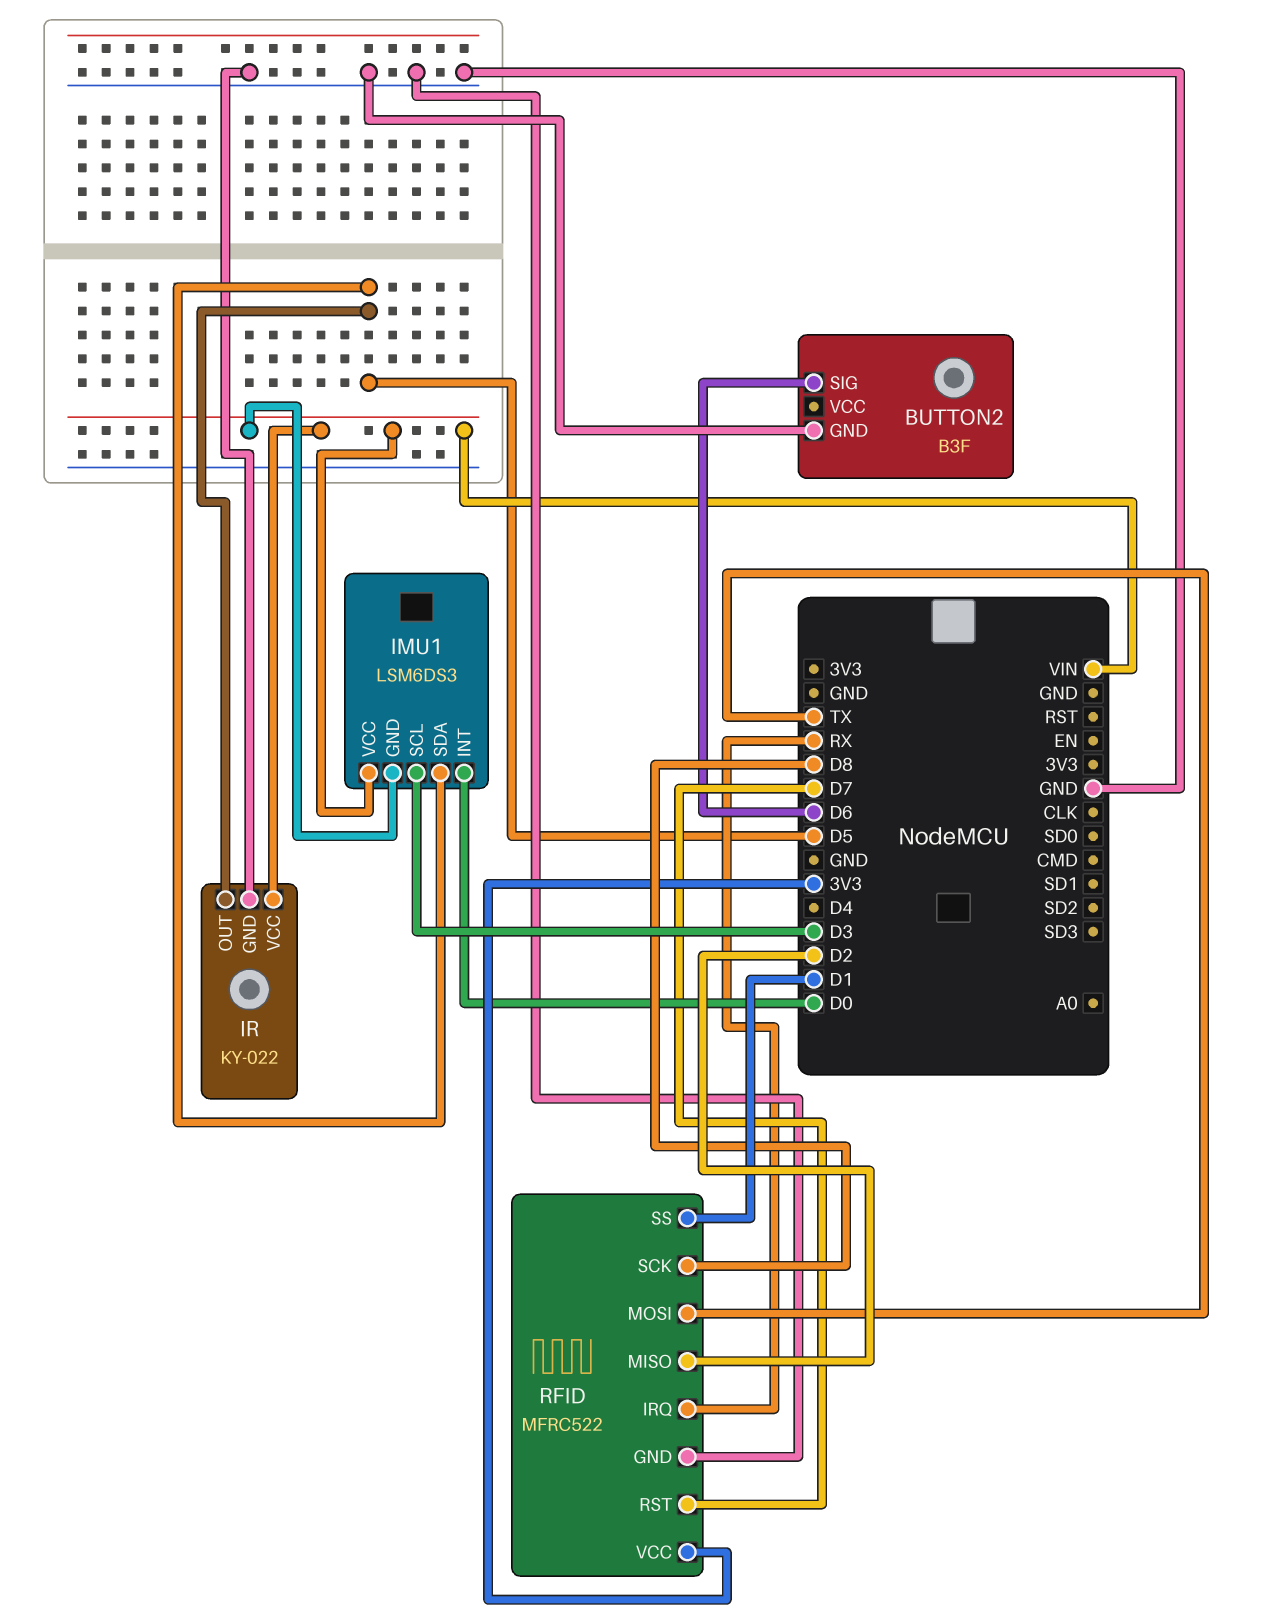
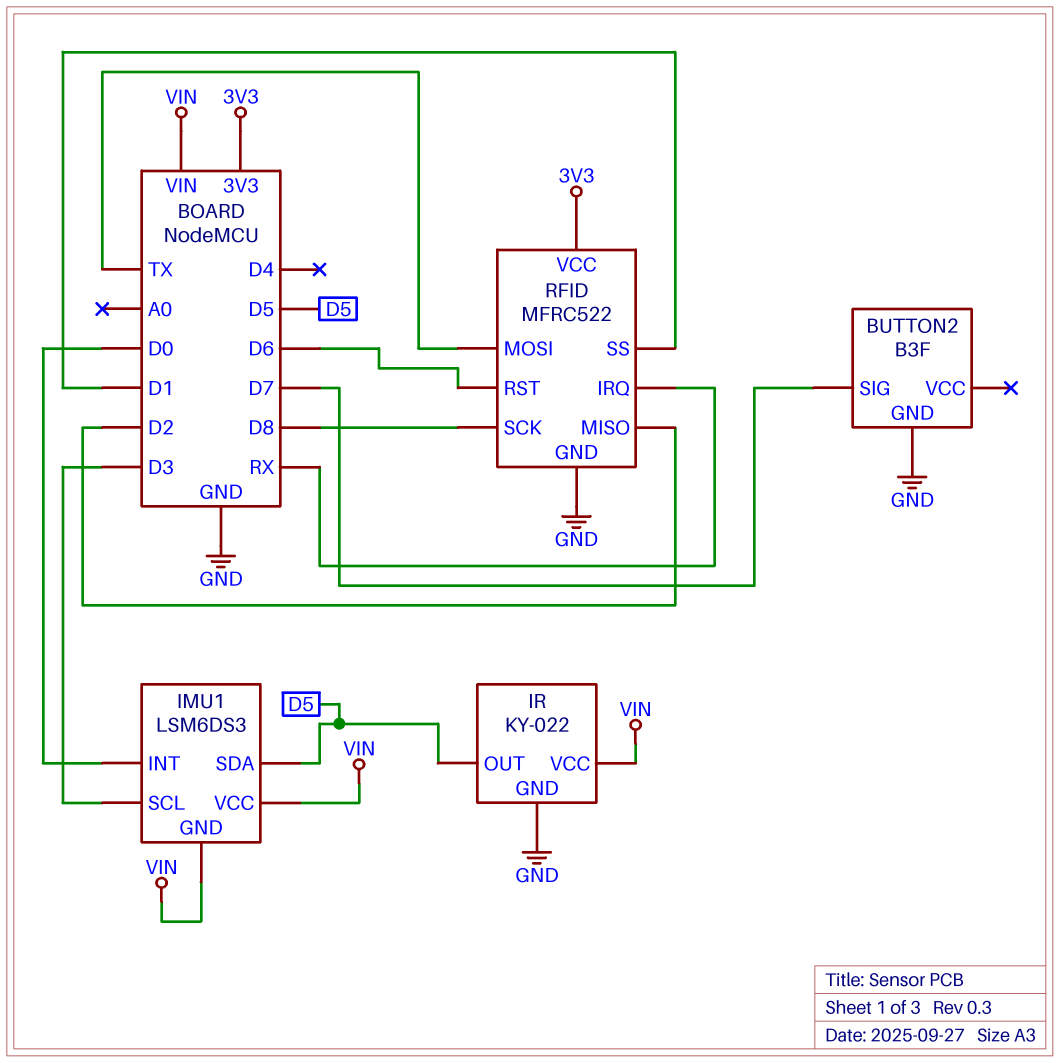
BUTTON2 pin SIG: D6 -> D7
RFID pin RST: D7 -> D6

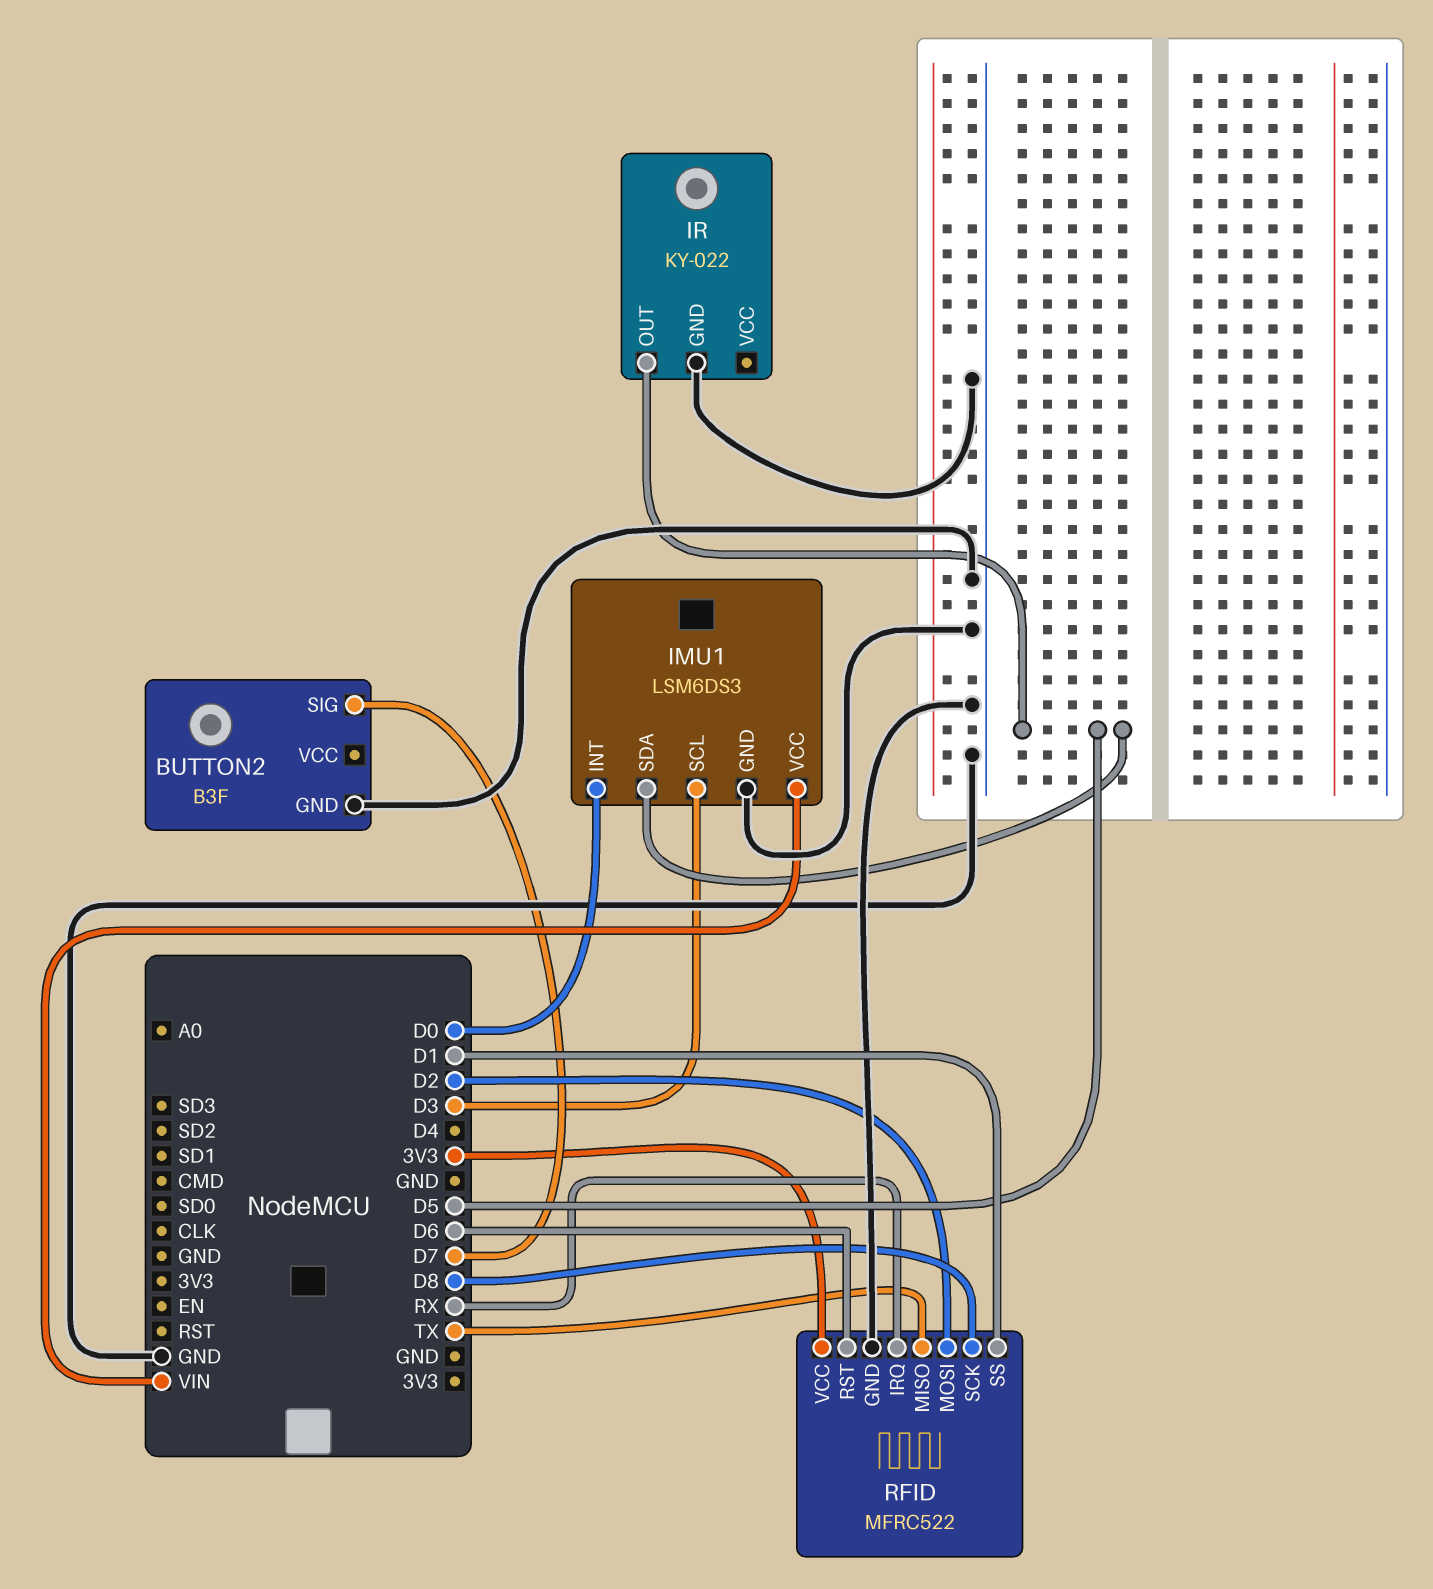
IMU1 pin GND: VIN -> GND
IR pin VCC: VIN -> none
RFID pin MISO: D2 -> TX
RFID pin MOSI: TX -> D2

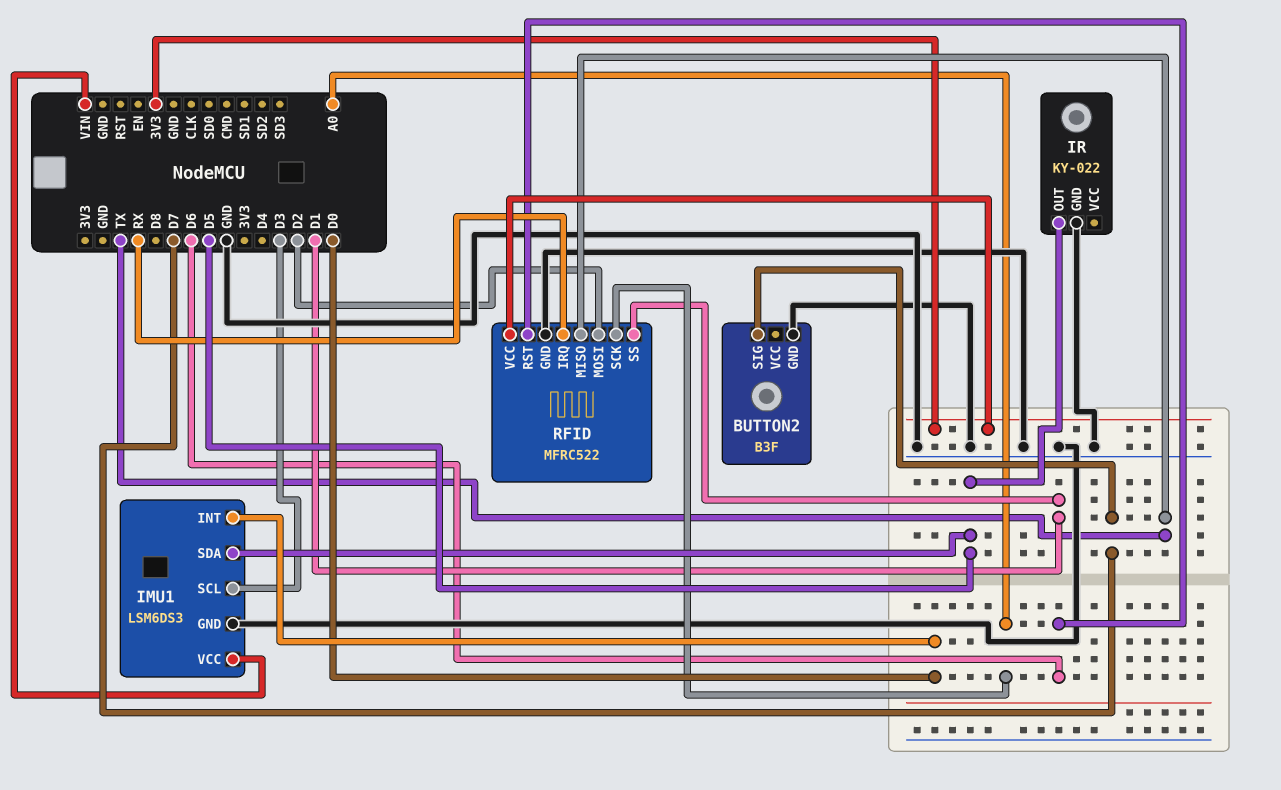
RFID pin SCK: D8 -> A0

